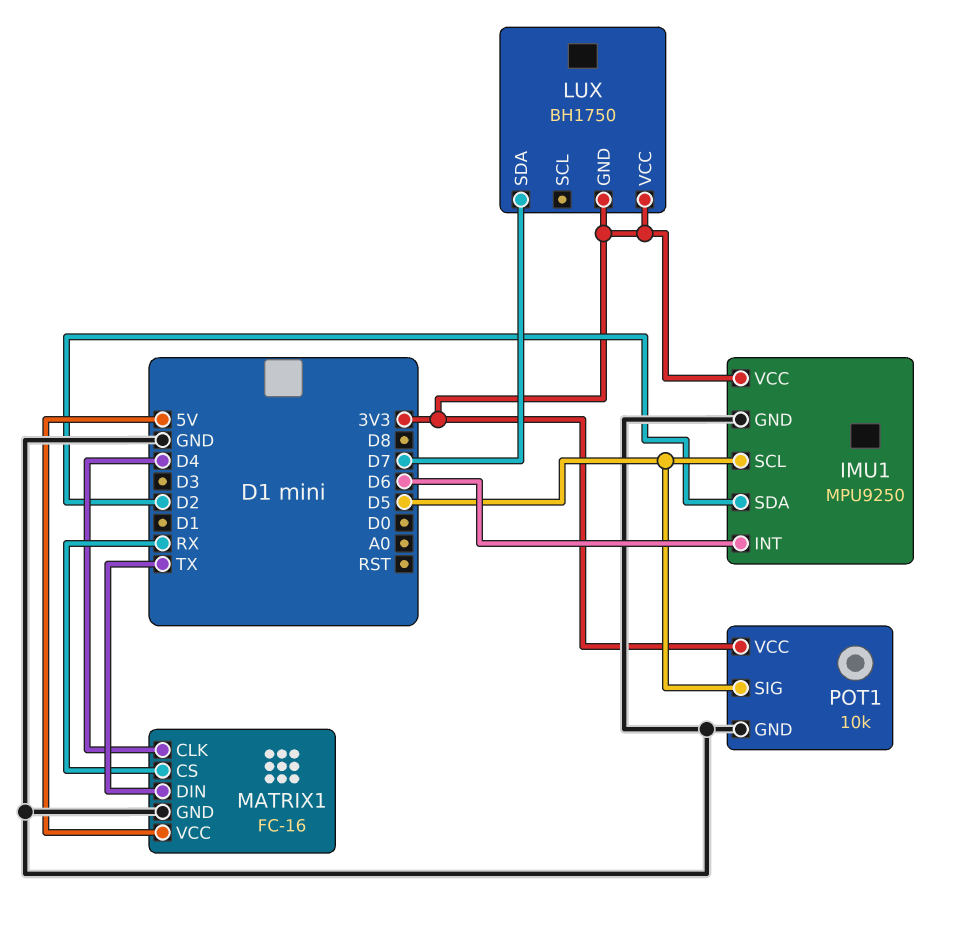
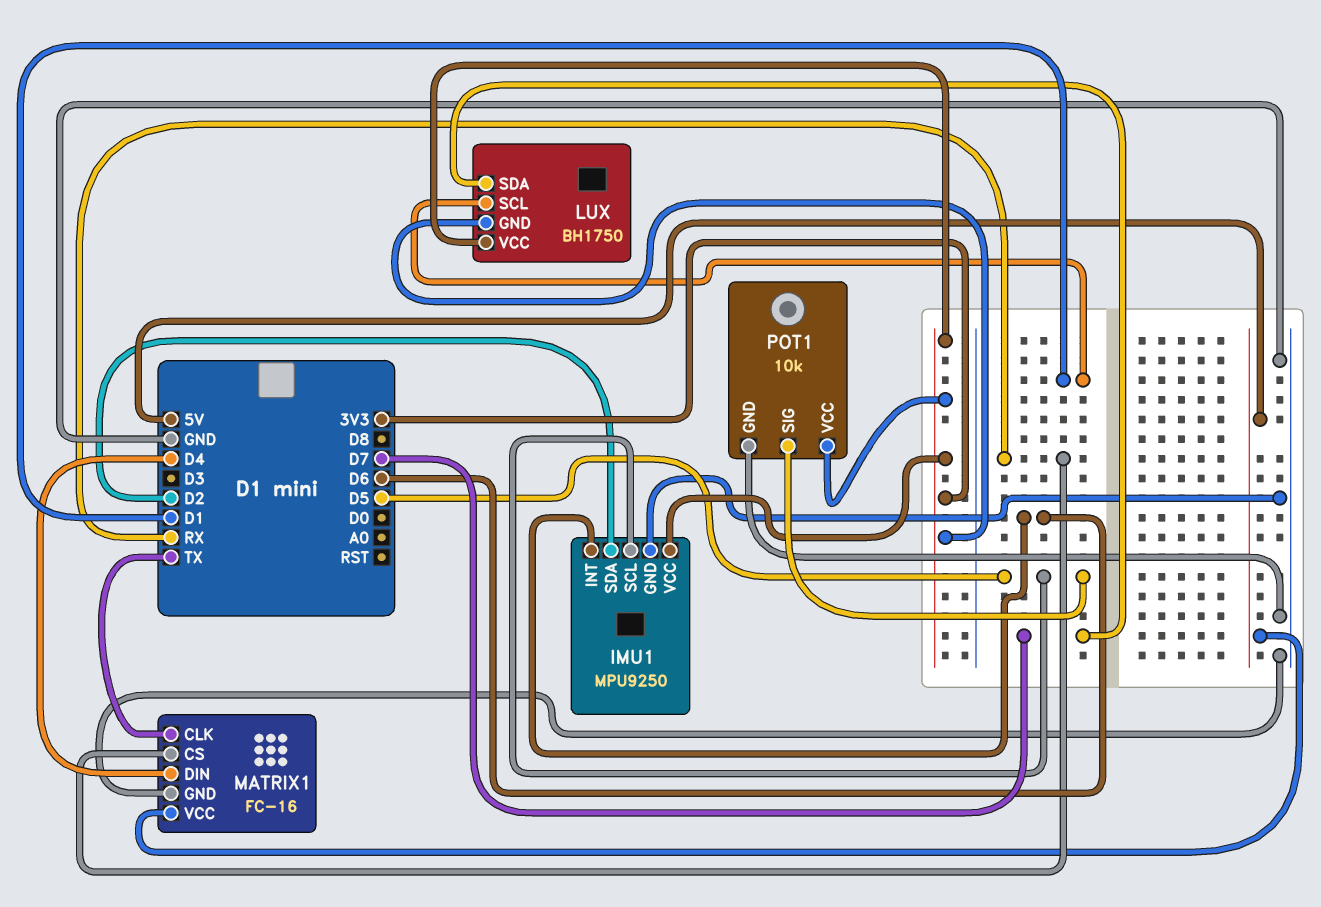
LUX pin SCL: none -> D1
MATRIX1 pin CLK: D4 -> TX
MATRIX1 pin DIN: TX -> D4

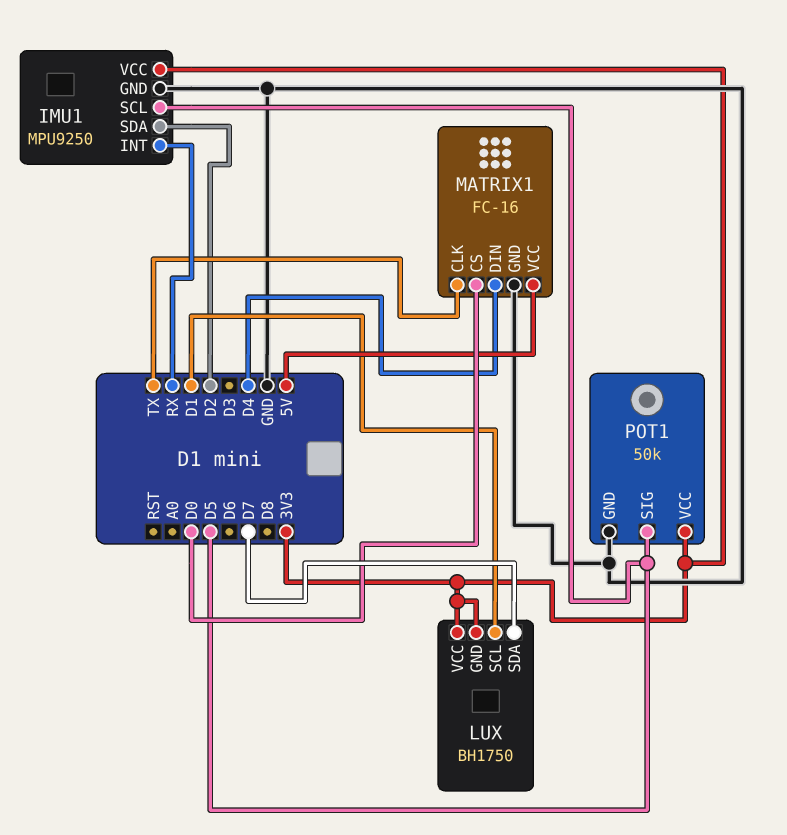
IMU1 pin INT: D6 -> RX
MATRIX1 pin CS: RX -> D0
POT1: 10k -> 50k

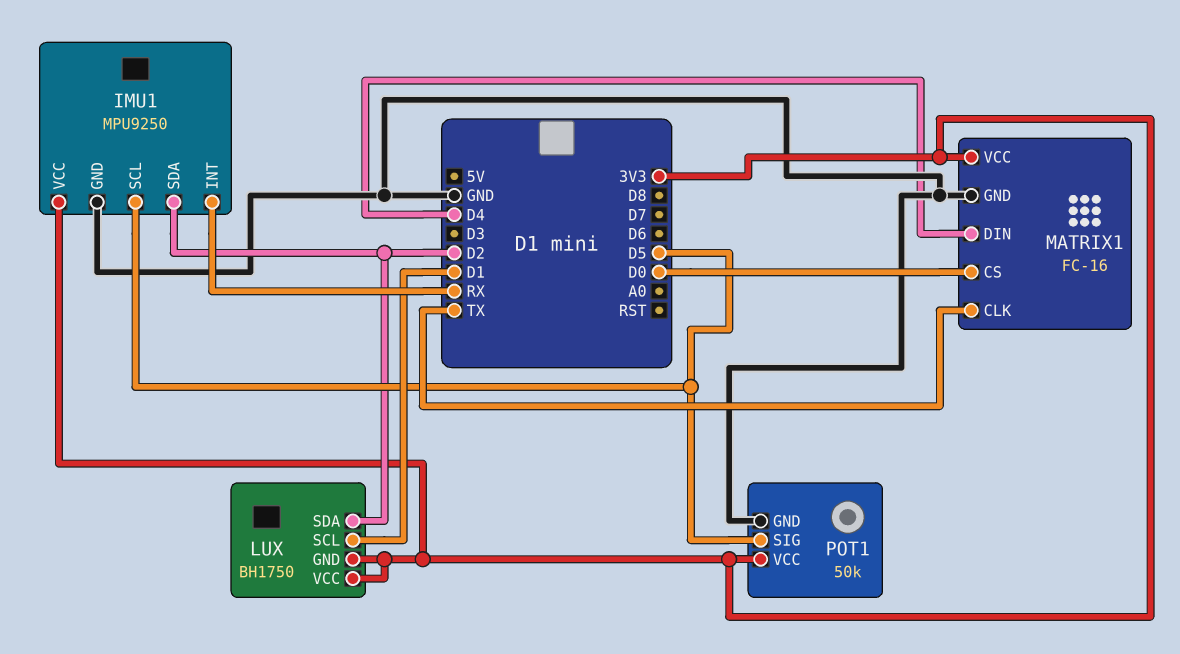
LUX pin SDA: D7 -> D2
MATRIX1 pin VCC: 5V -> 3V3

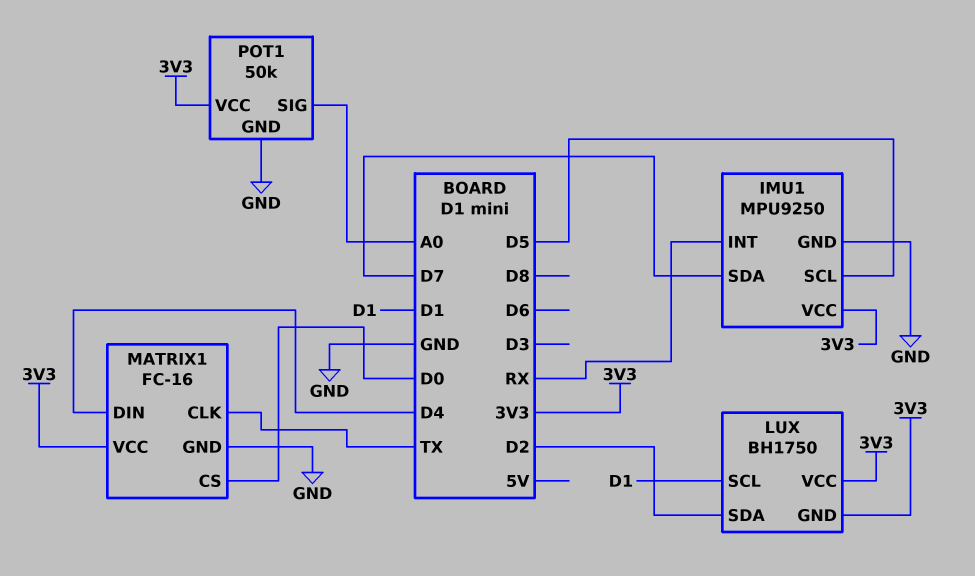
IMU1 pin SDA: D2 -> D7
POT1 pin SIG: D5 -> A0

